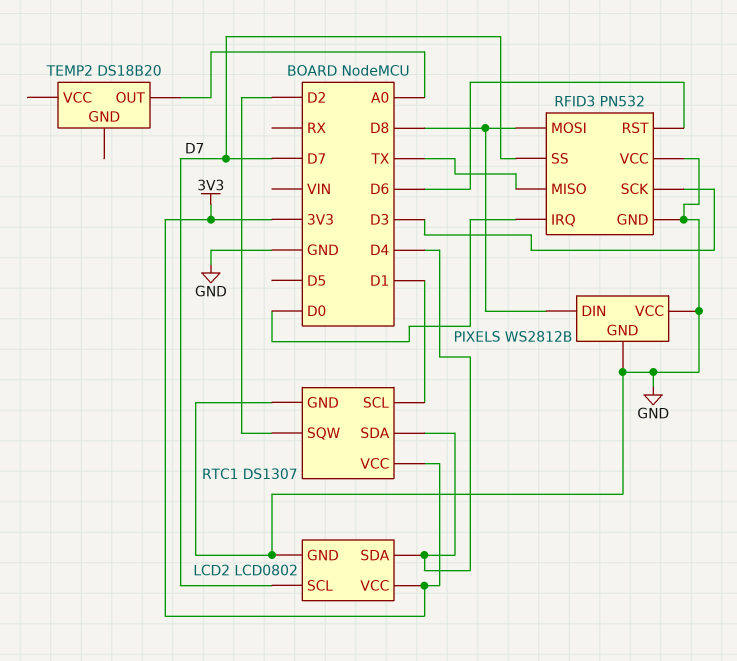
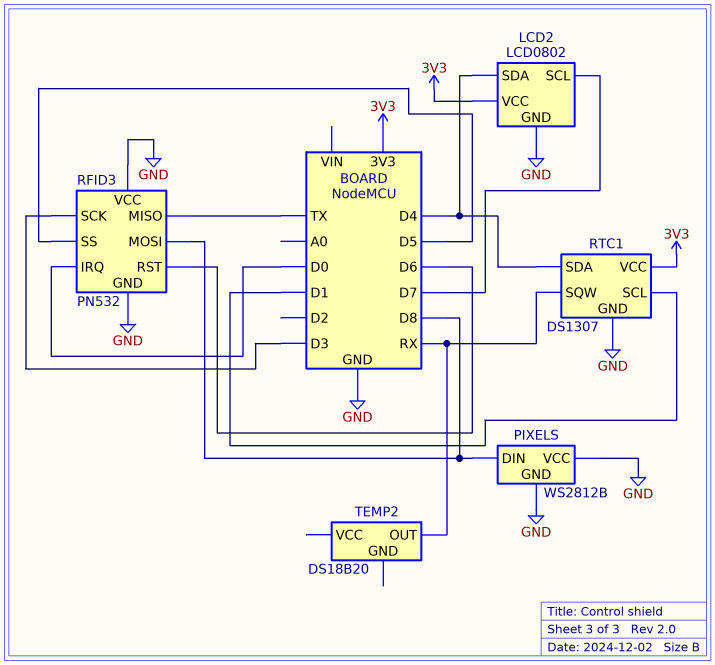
RFID3 pin SS: D7 -> D5
RTC1 pin SQW: D2 -> RX
TEMP2 pin OUT: A0 -> RX

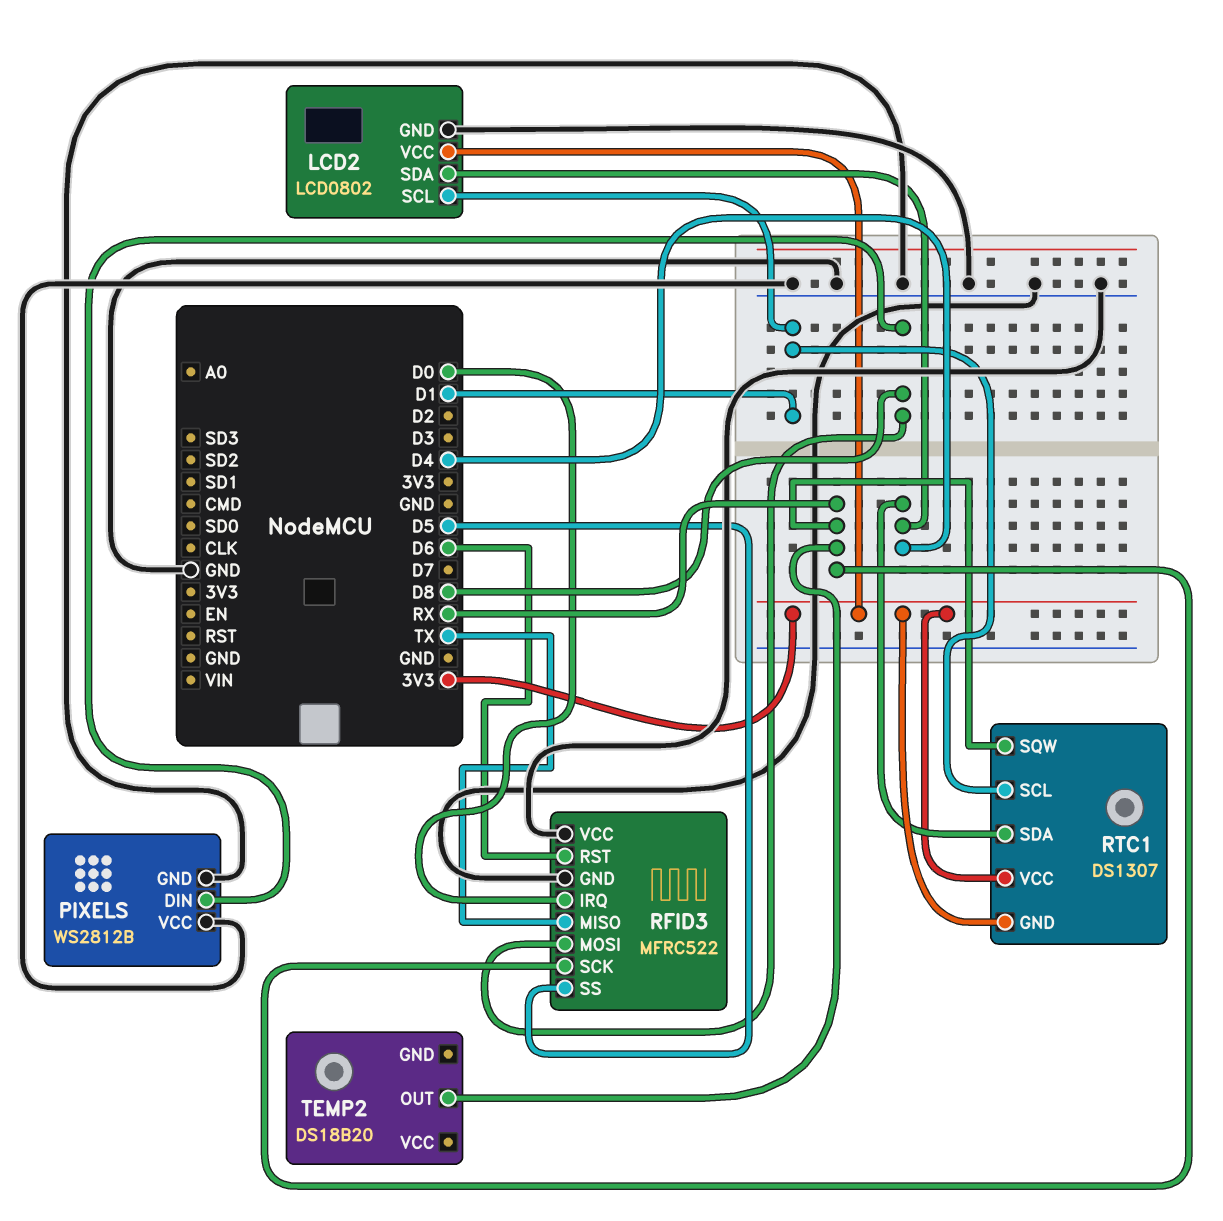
LCD2 pin SCL: D7 -> D1
RFID3: PN532 -> MFRC522
RFID3 pin SCK: D3 -> RX
RTC1 pin GND: GND -> 3V3

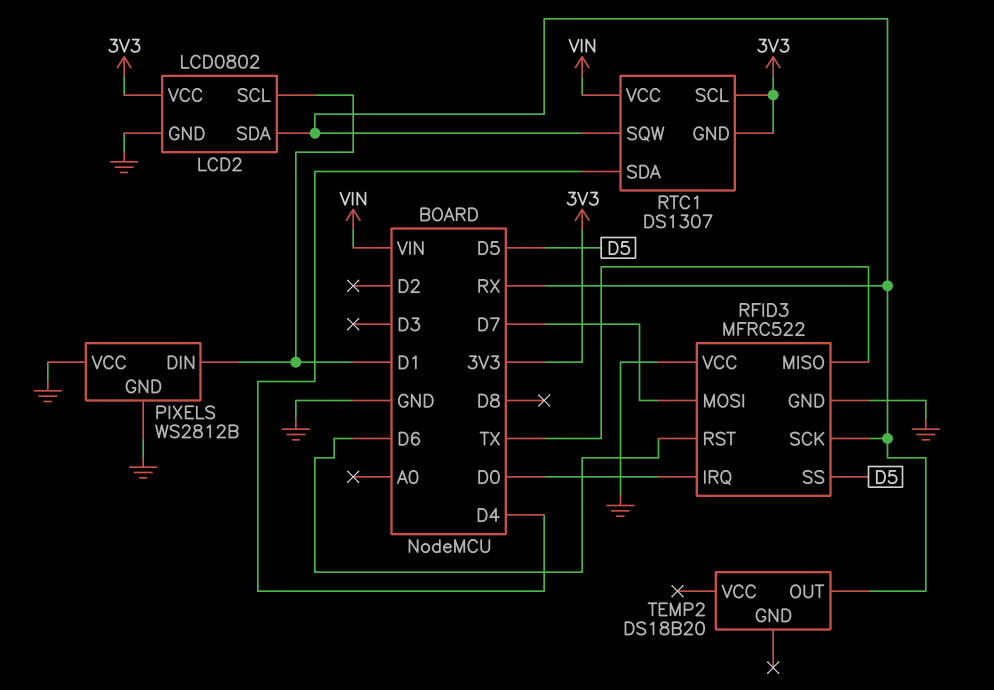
LCD2 pin SDA: D4 -> RX
PIXELS pin DIN: D8 -> D1
RFID3 pin MOSI: D8 -> D7
RTC1 pin SCL: D1 -> 3V3
RTC1 pin VCC: 3V3 -> VIN

